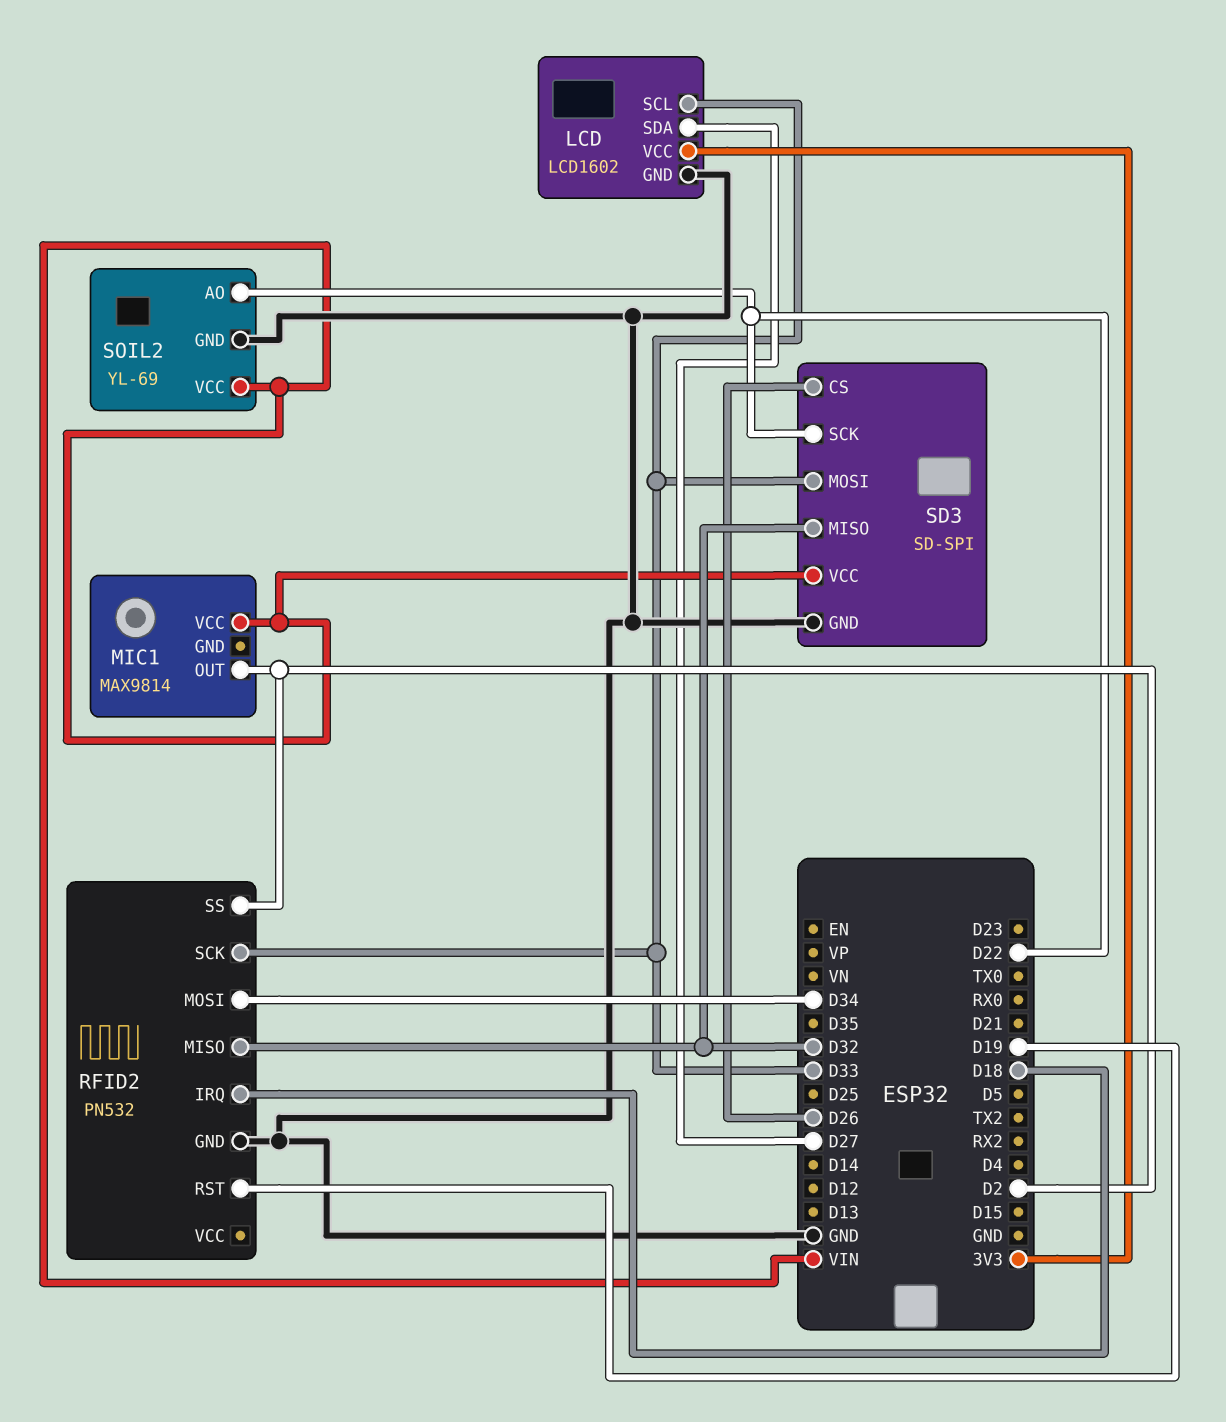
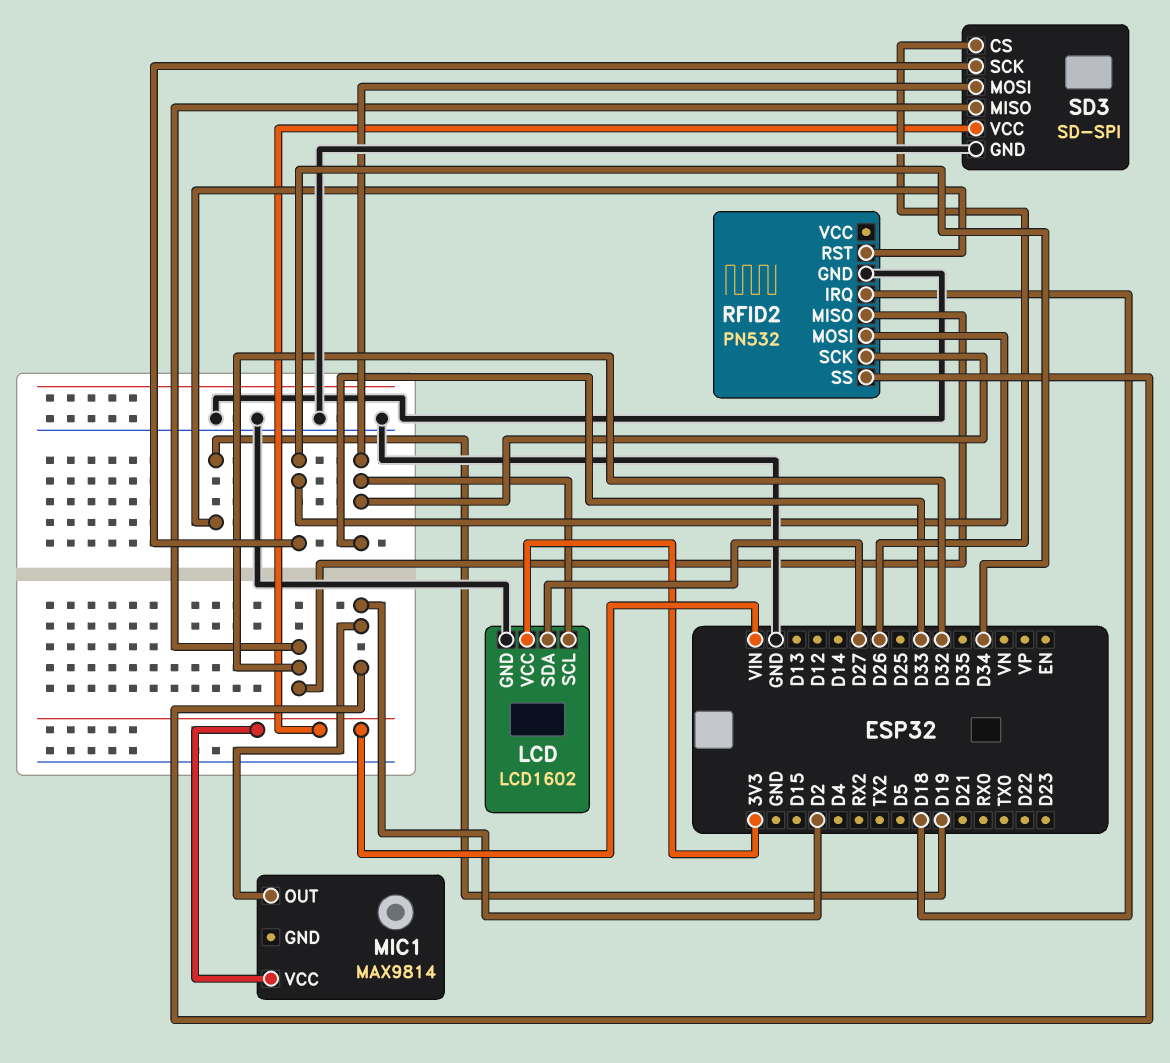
SD3 pin SCK: D22 -> D34
SOIL2: YL-69 -> none
SOIL2 pin AO: D22 -> none
SOIL2 pin GND: GND -> none
SOIL2 pin VCC: VIN -> none

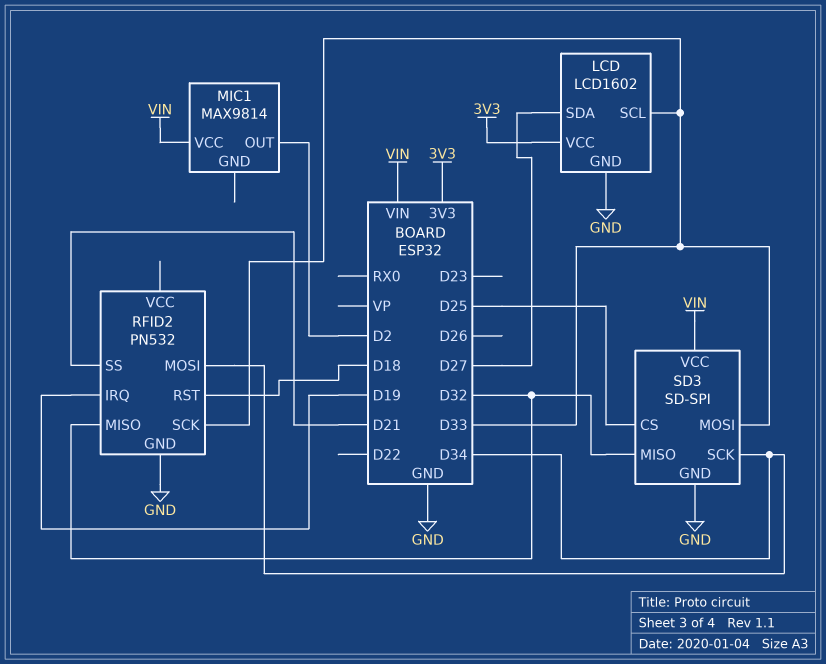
RFID2 pin IRQ: D18 -> D19
RFID2 pin RST: D19 -> D18
RFID2 pin SS: D2 -> D21
SD3 pin CS: D26 -> D25

